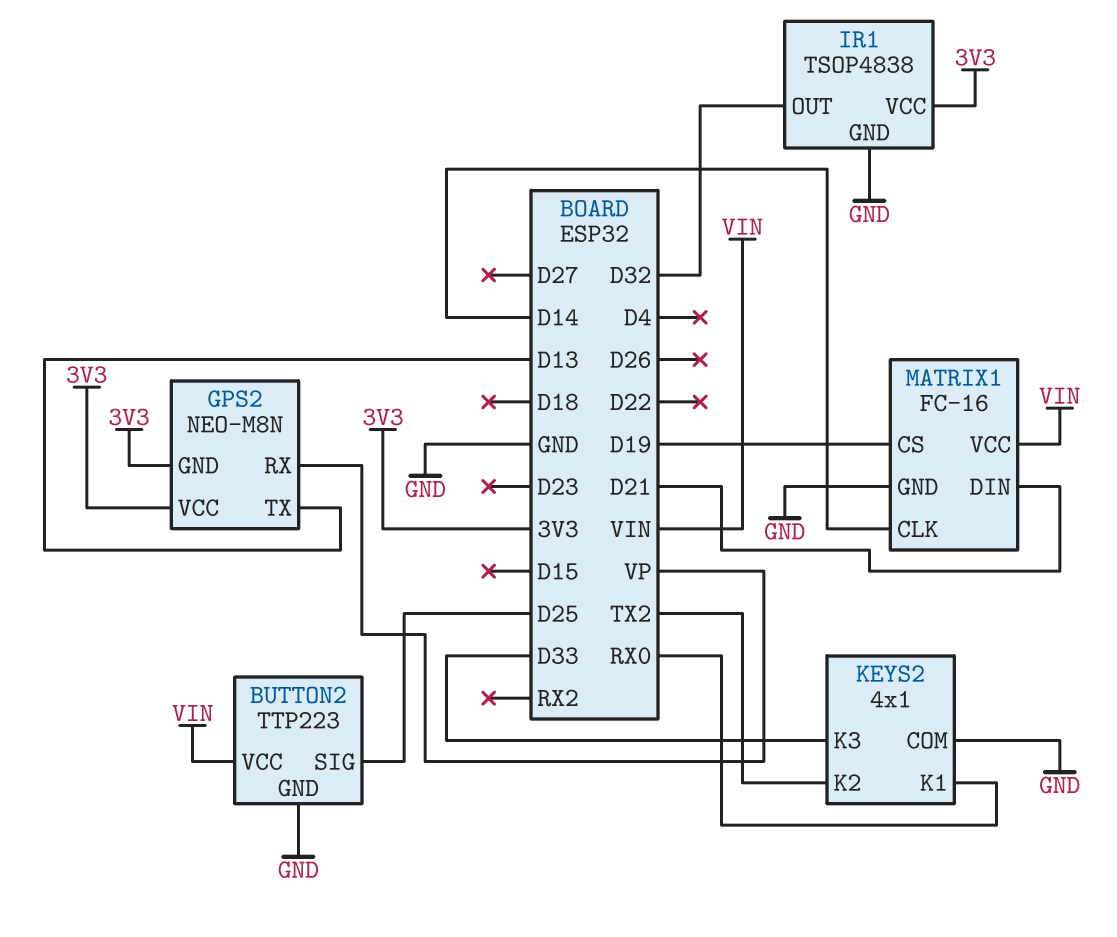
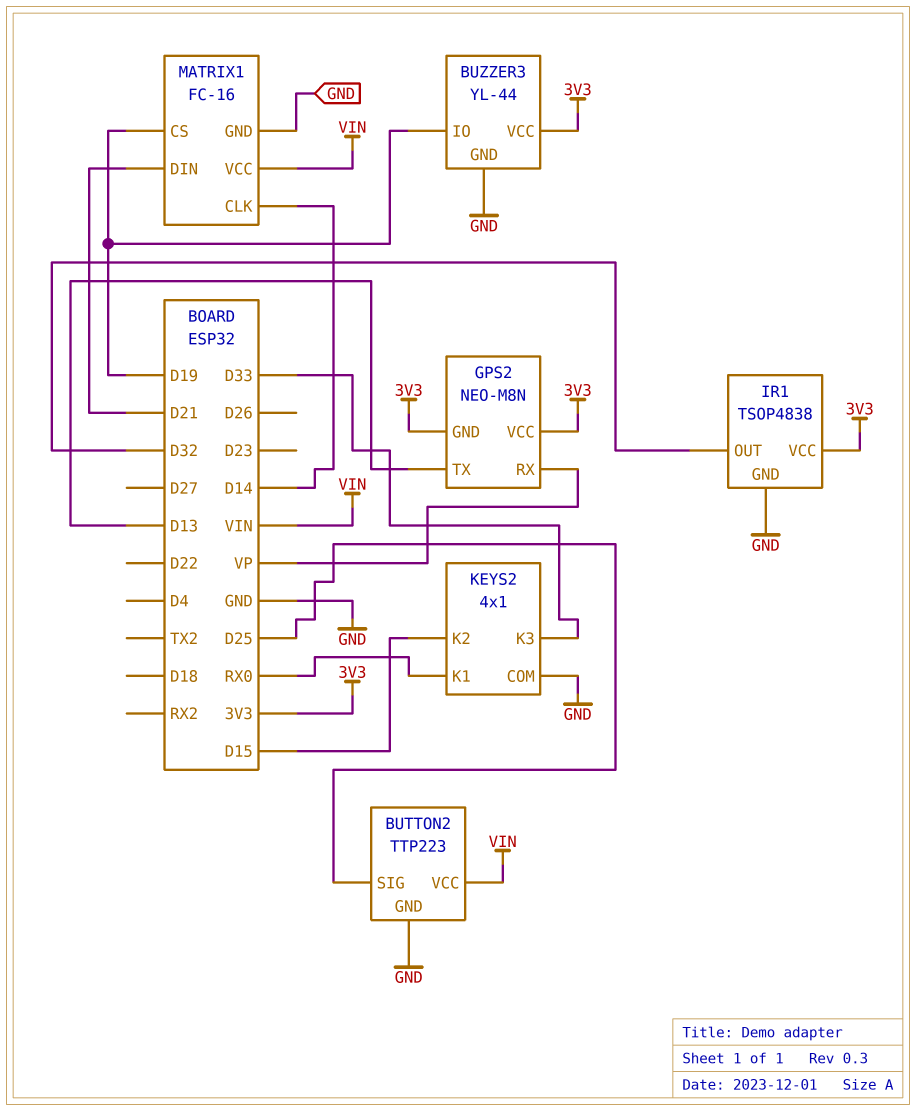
BUZZER3: none -> YL-44
BUZZER3 pin GND: none -> GND
BUZZER3 pin IO: none -> D19
BUZZER3 pin VCC: none -> 3V3
KEYS2 pin K2: TX2 -> D15

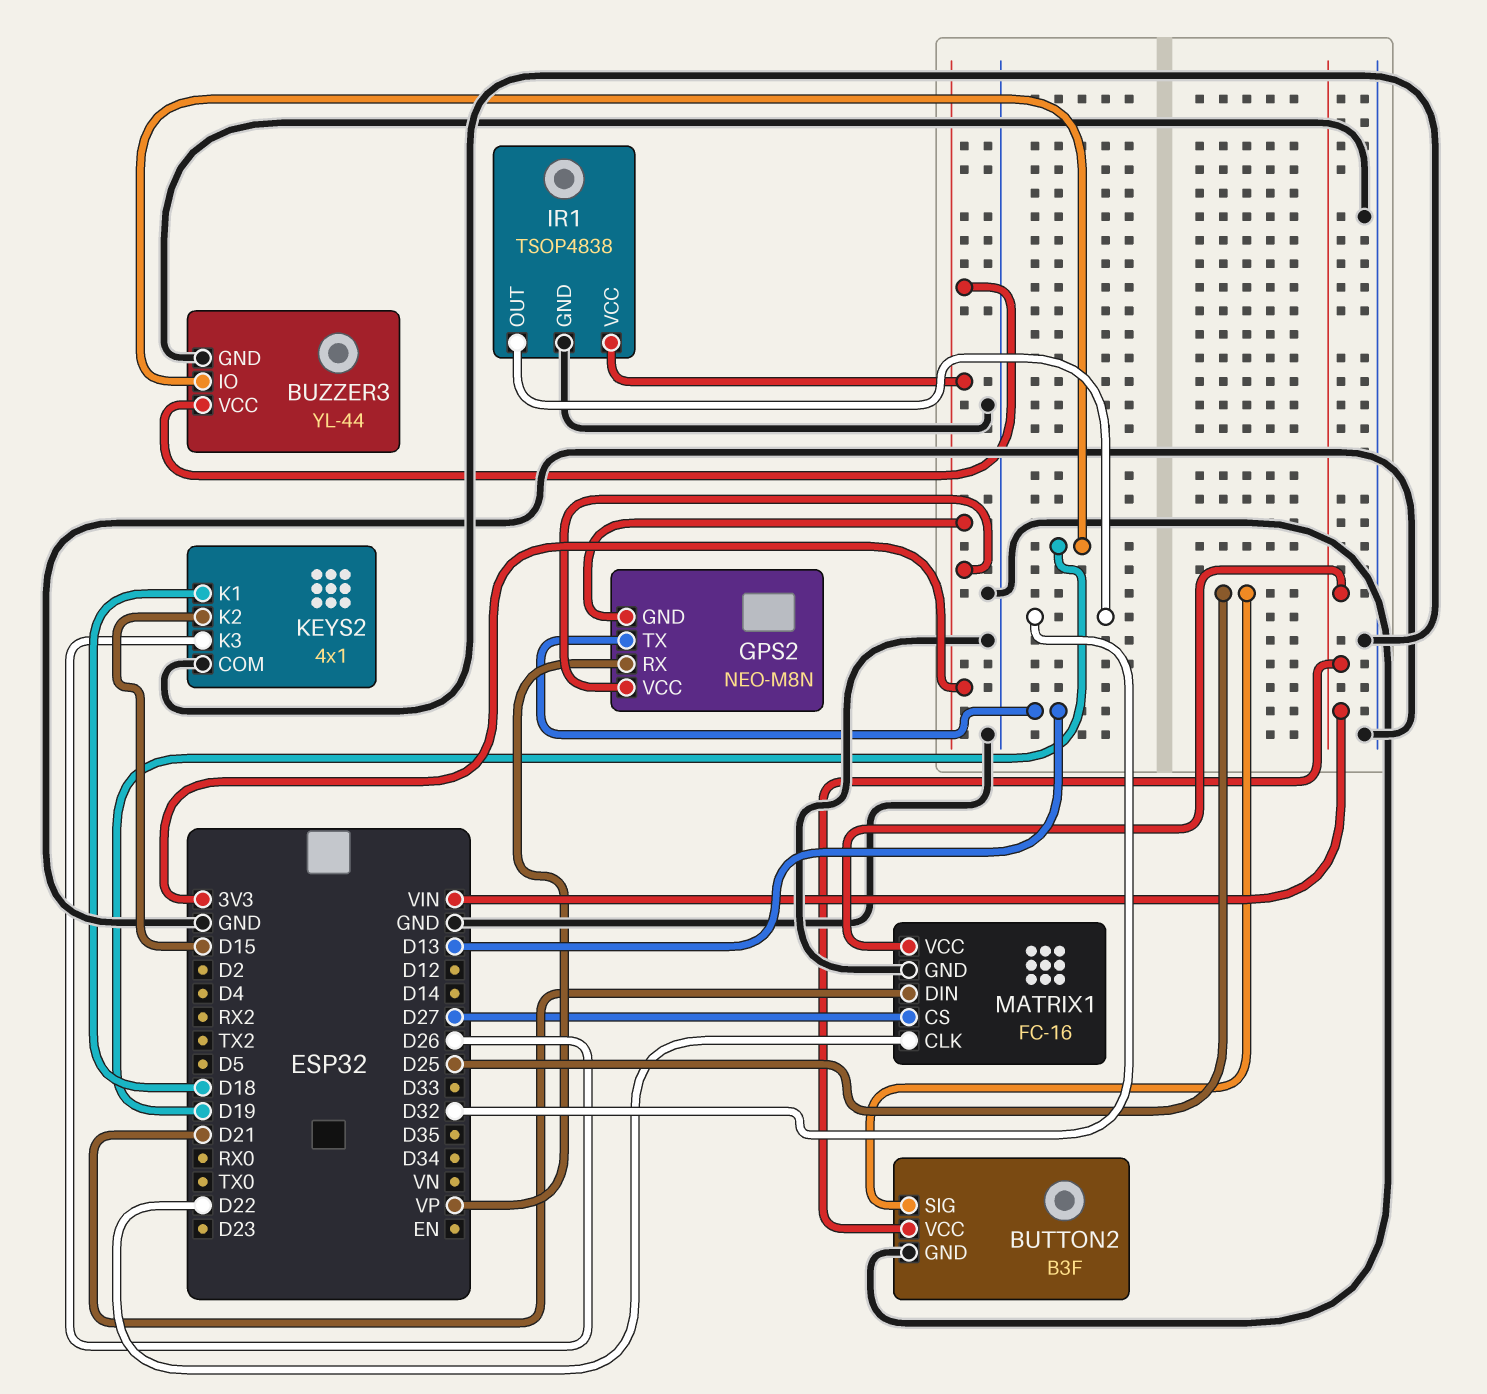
BUTTON2: TTP223 -> B3F
KEYS2 pin K1: RX0 -> D18
KEYS2 pin K3: D33 -> D26
MATRIX1 pin CLK: D14 -> D22
MATRIX1 pin CS: D19 -> D27

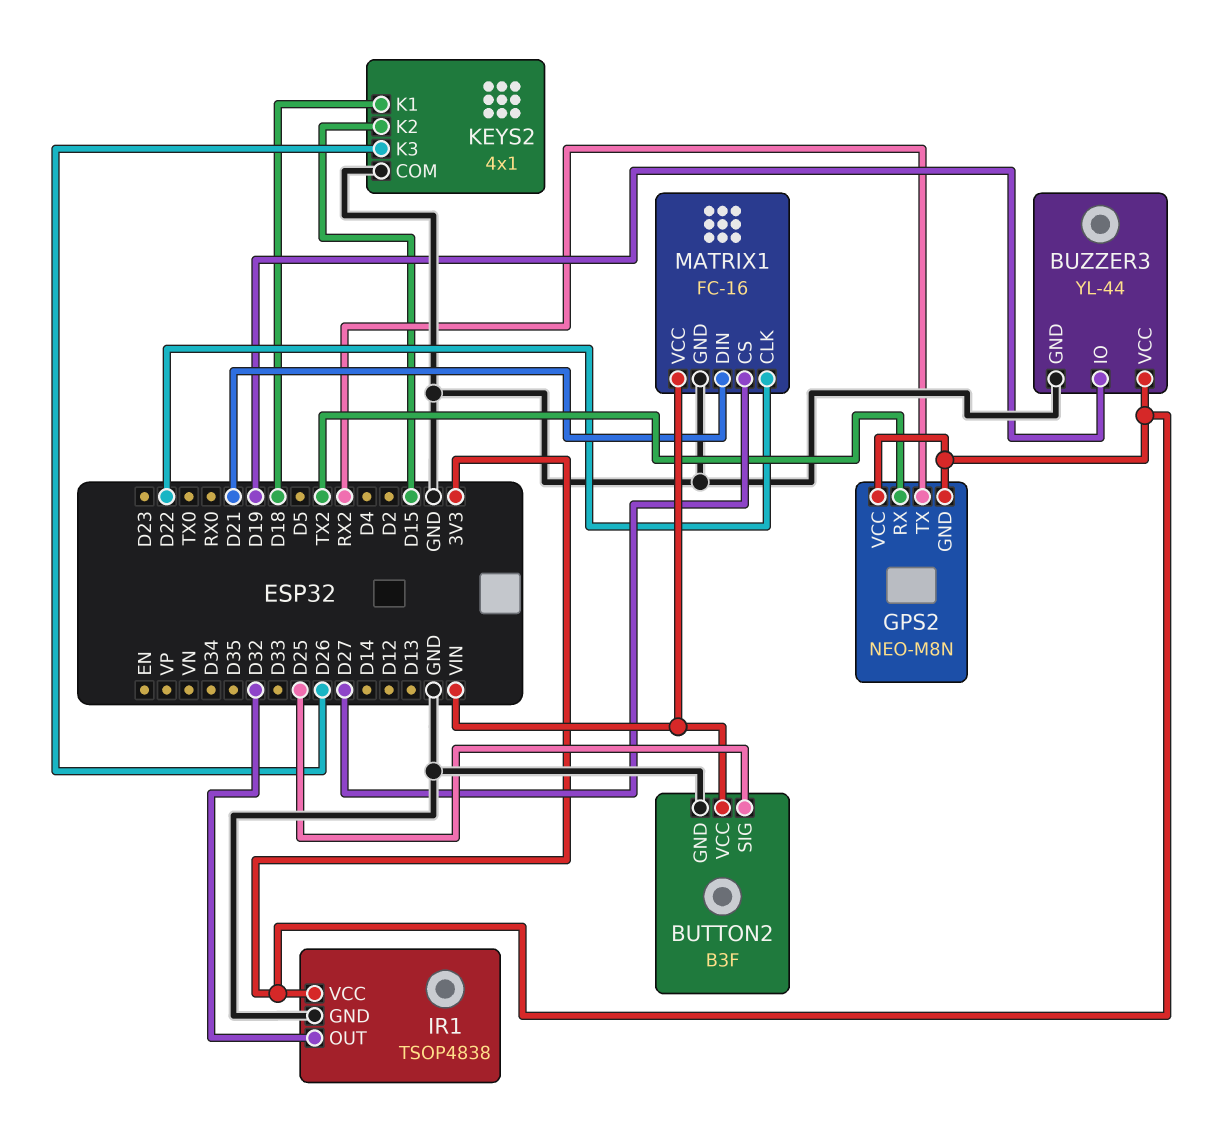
GPS2 pin RX: VP -> TX2
GPS2 pin TX: D13 -> RX2

